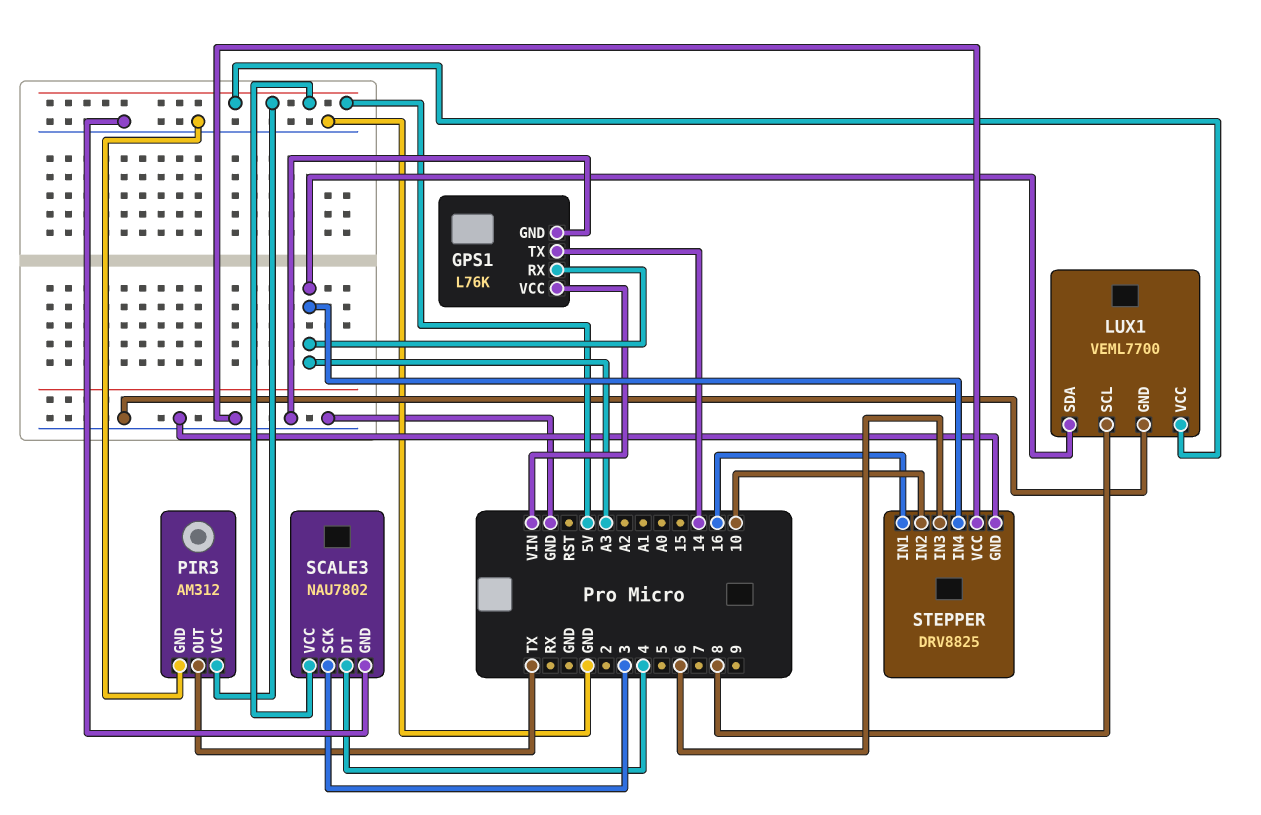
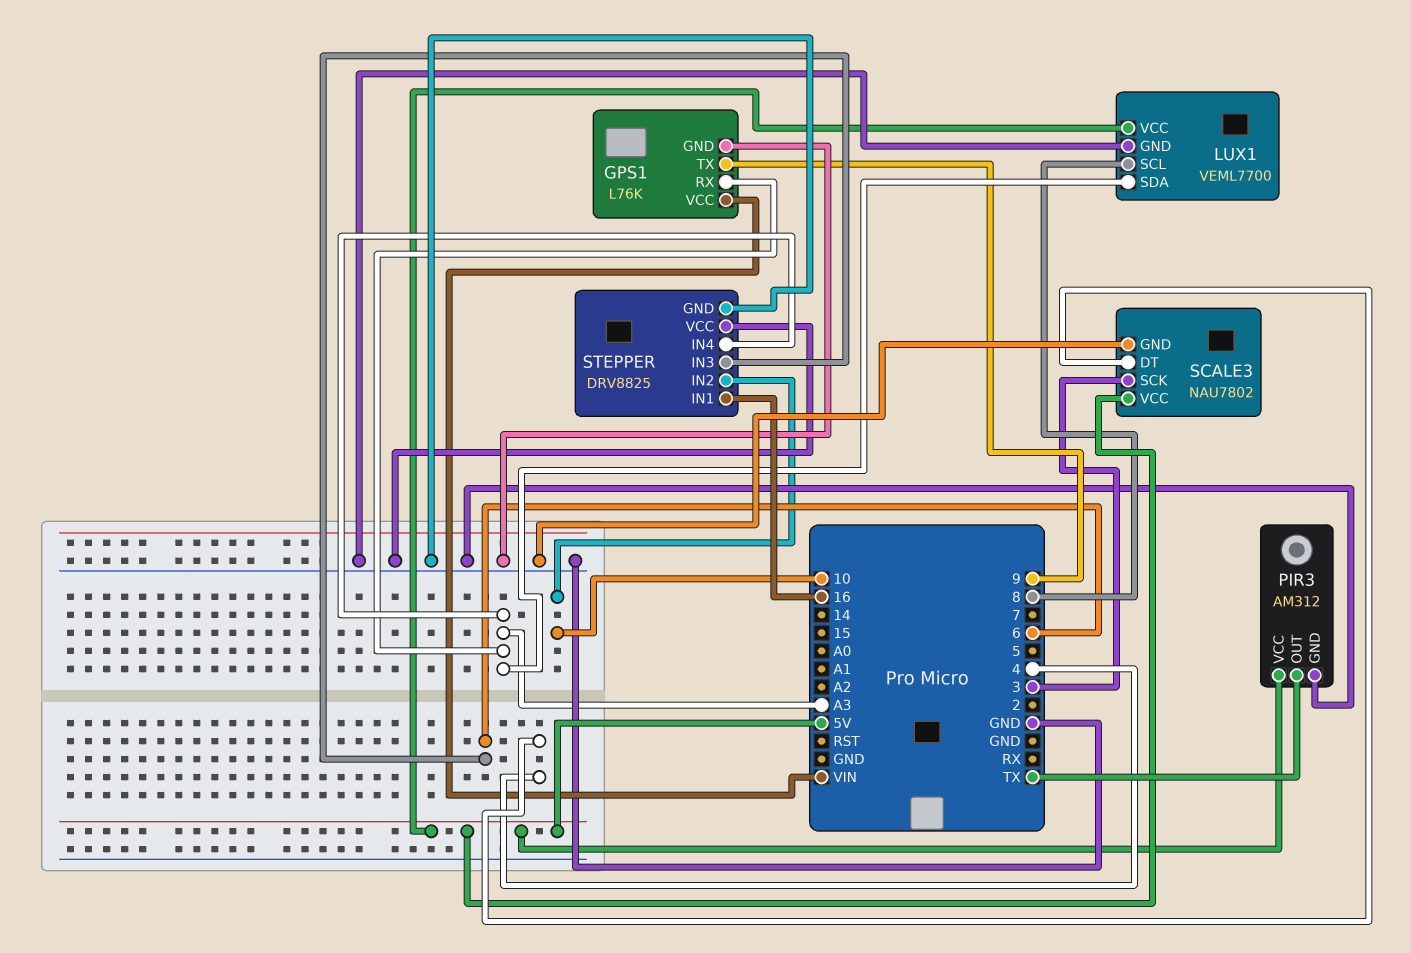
GPS1 pin TX: 14 -> 9

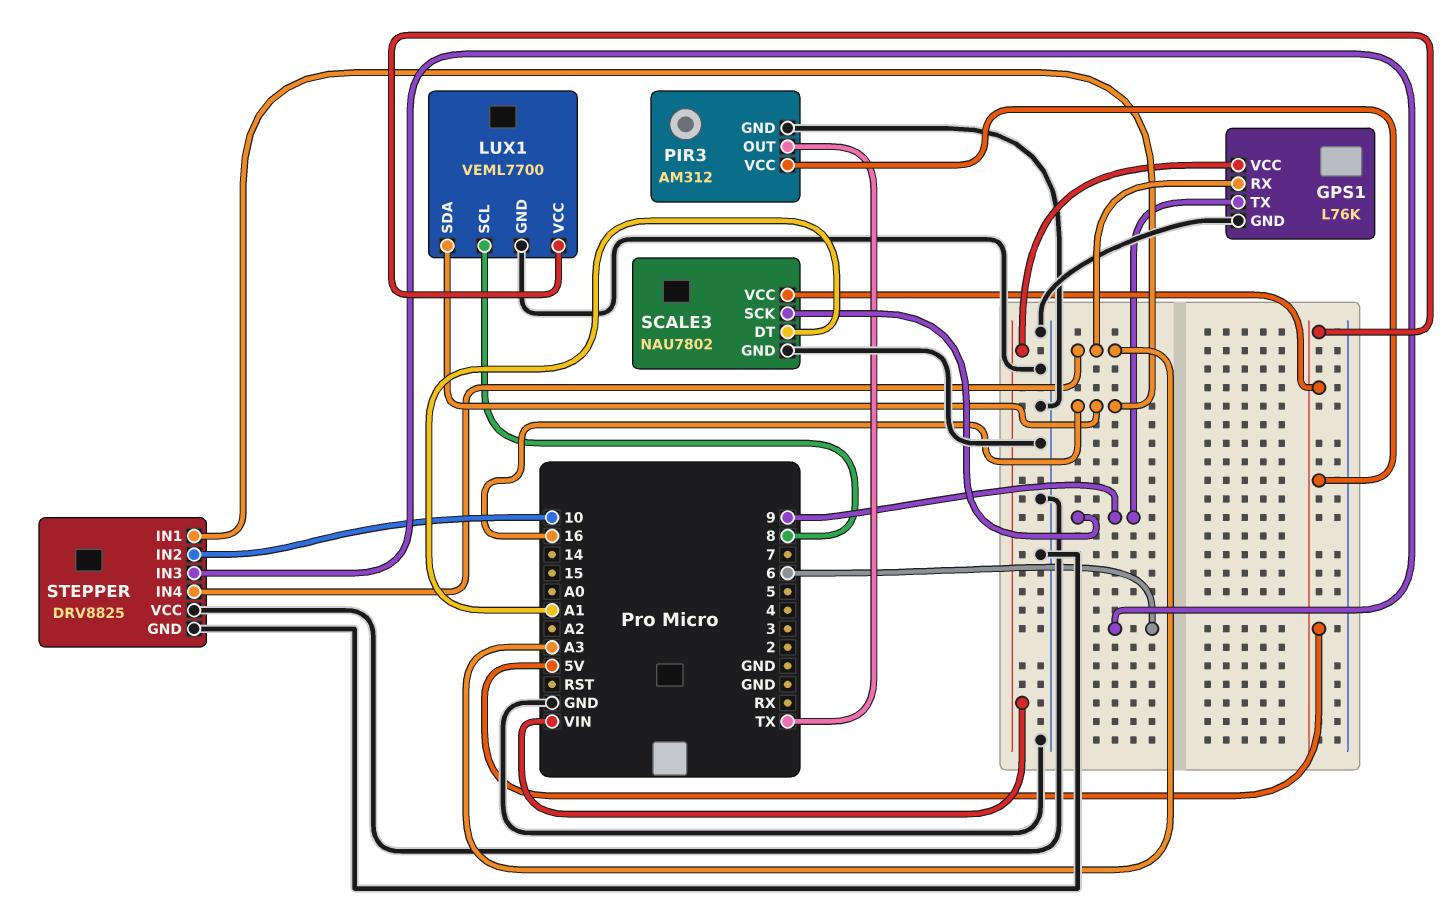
LUX1 pin SDA: A3 -> 16
SCALE3 pin DT: 4 -> A1
SCALE3 pin SCK: 3 -> 9

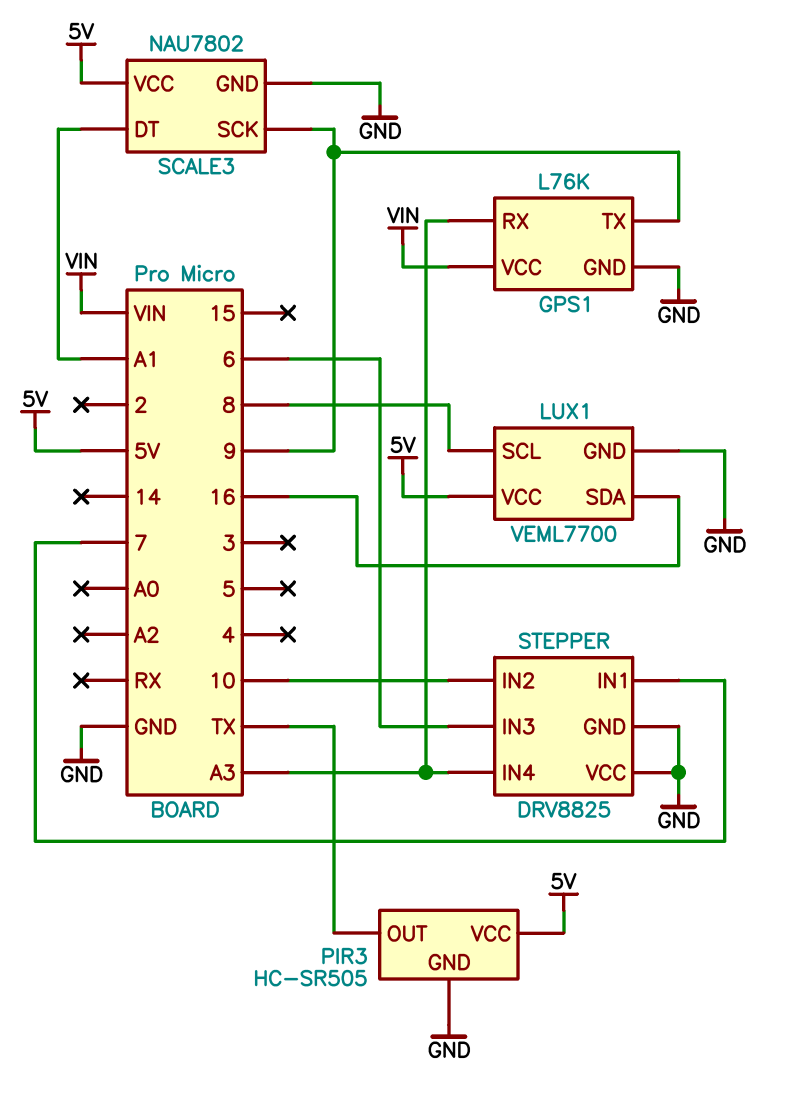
PIR3: AM312 -> HC-SR505
STEPPER pin IN1: 16 -> 7

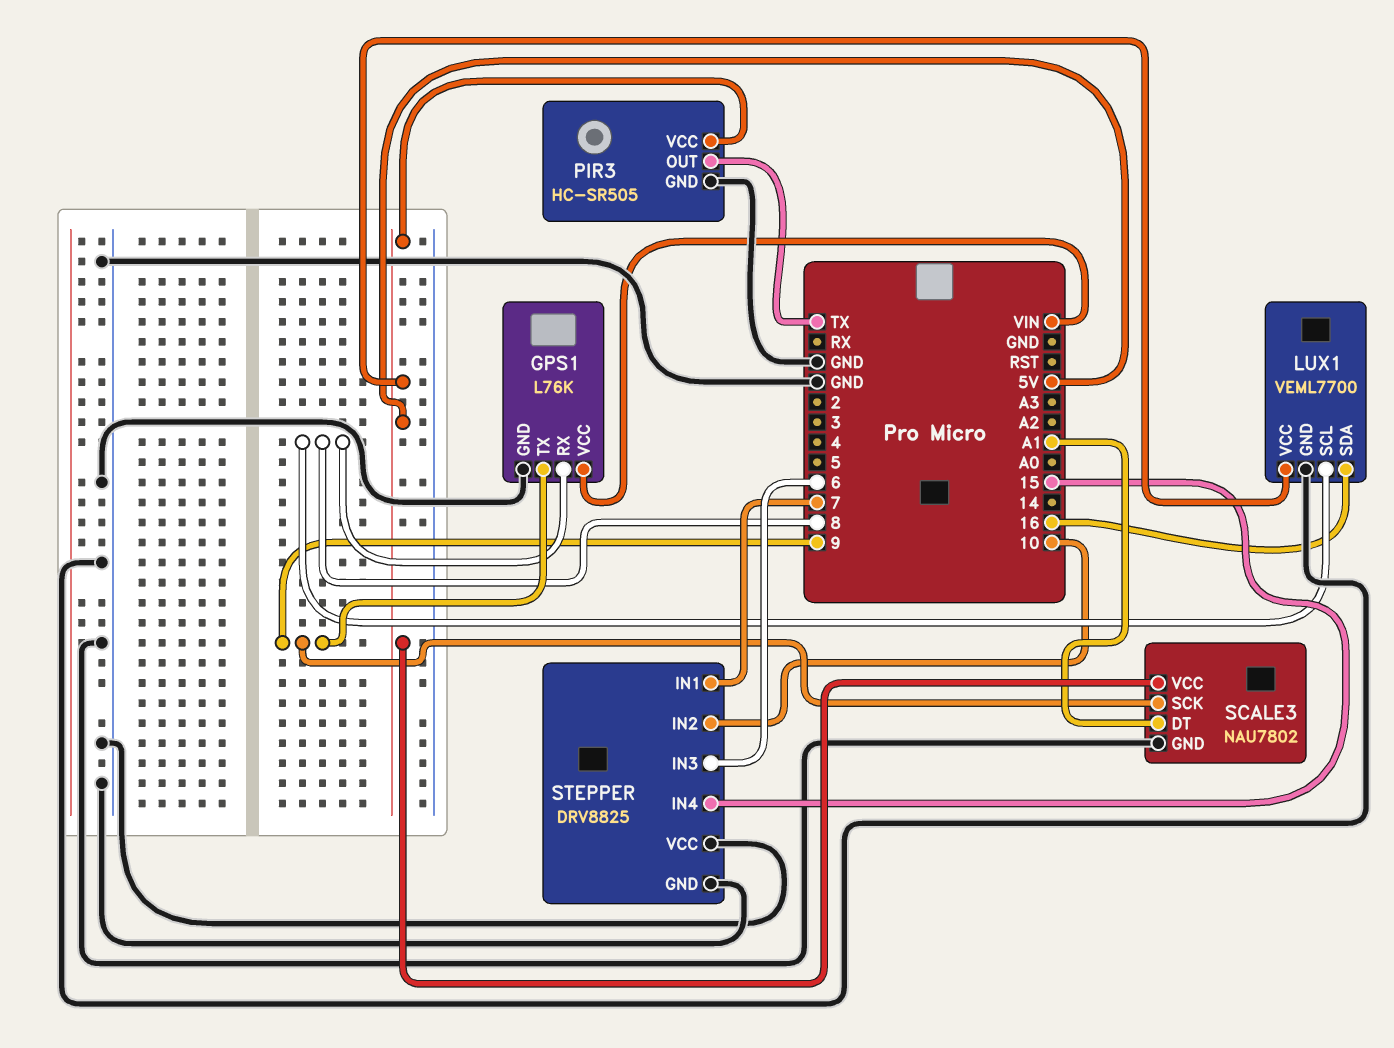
GPS1 pin RX: A3 -> 8
STEPPER pin IN4: A3 -> 15

